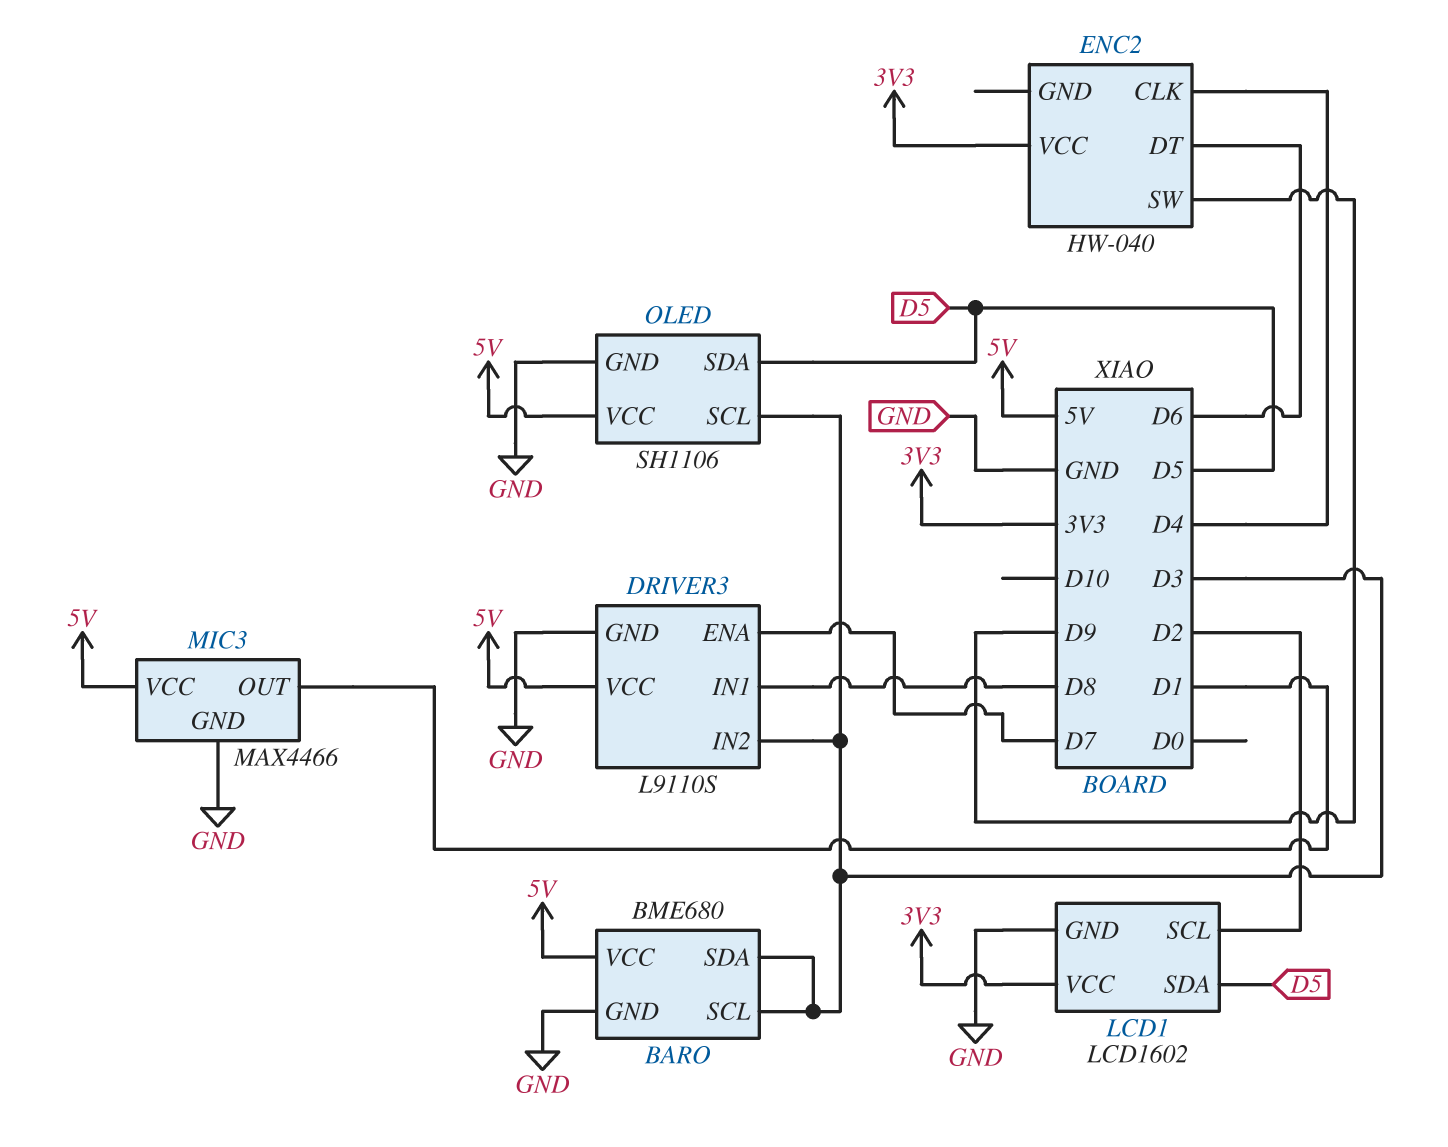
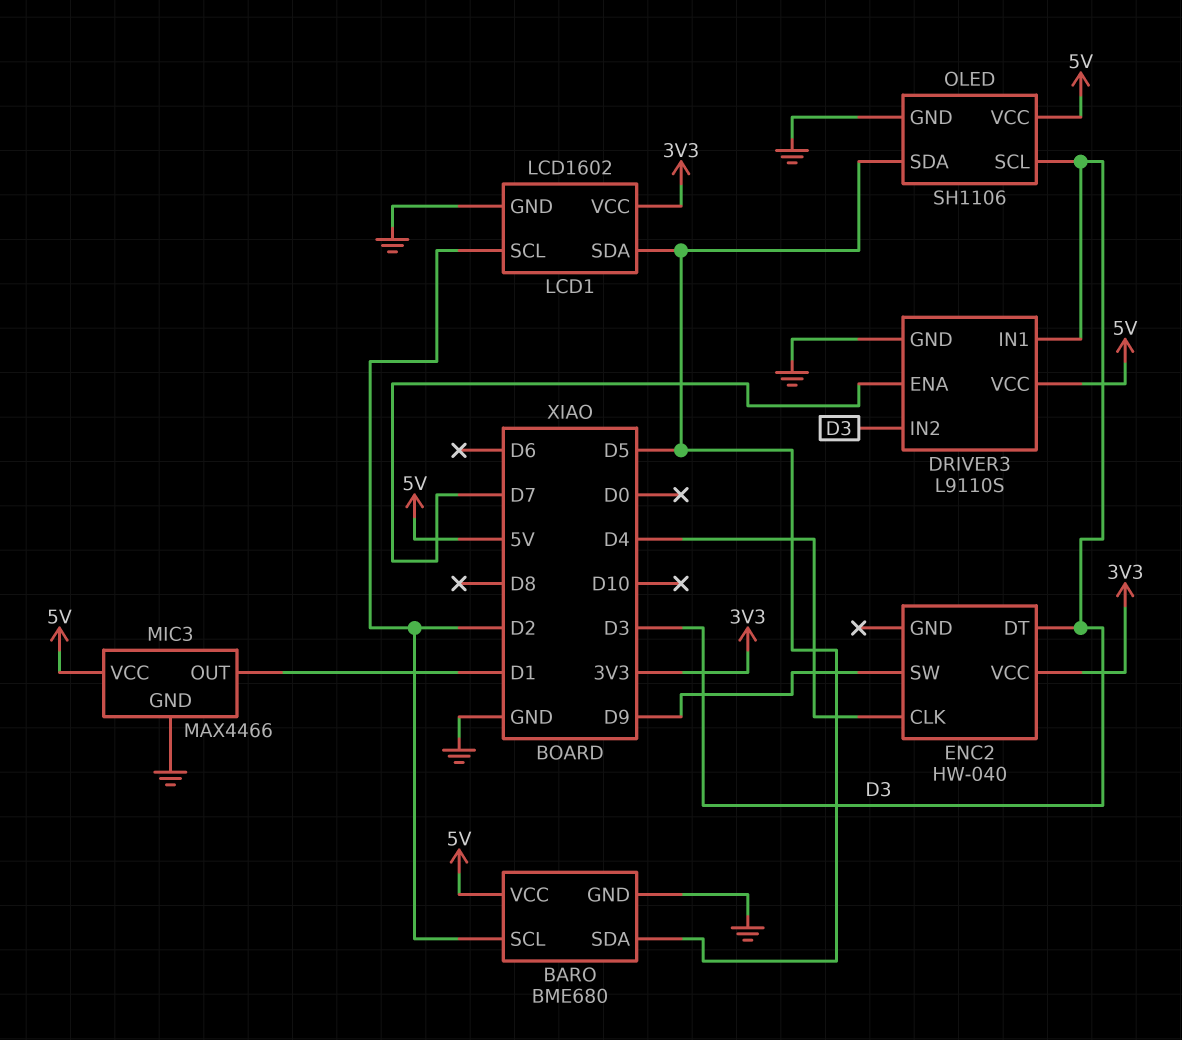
BARO pin SCL: D3 -> D2
BARO pin SDA: D3 -> D5
DRIVER3 pin IN1: D8 -> D3
ENC2 pin DT: D6 -> D3

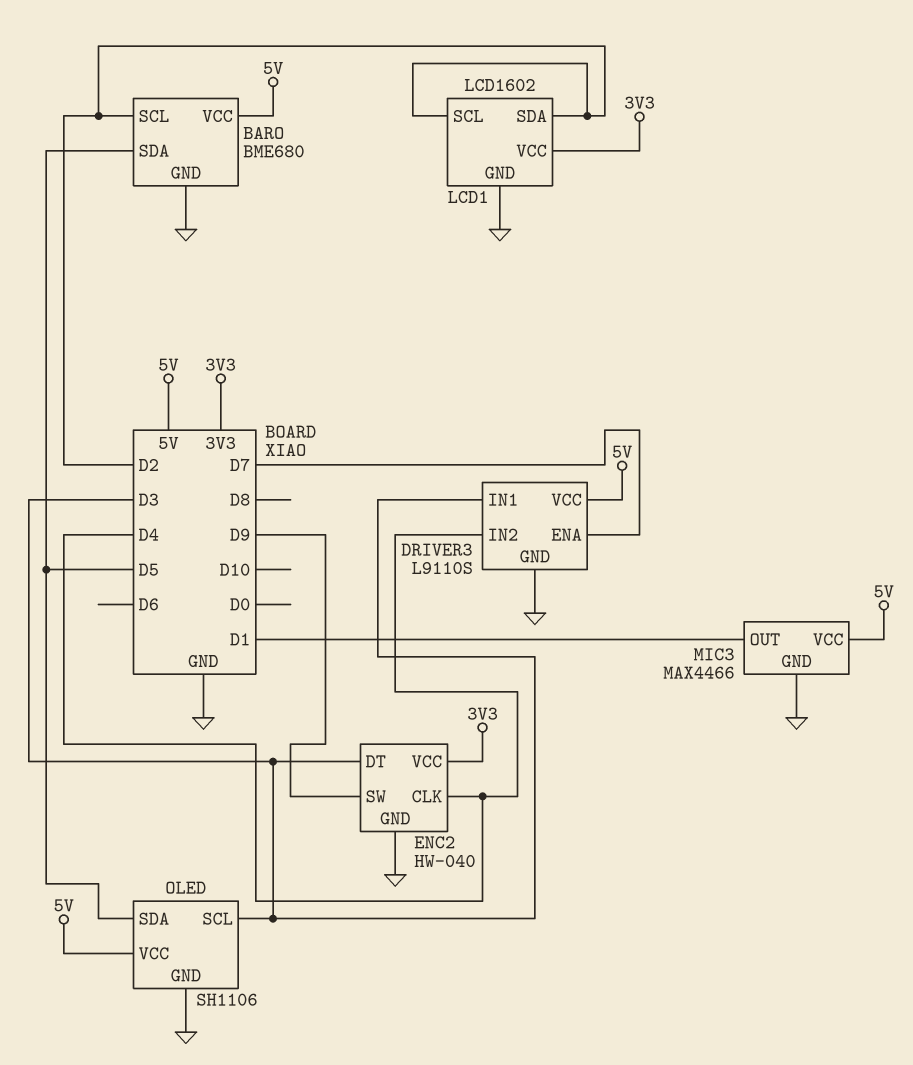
DRIVER3 pin IN2: D3 -> D4
ENC2 pin GND: none -> GND
LCD1 pin SDA: D5 -> D2

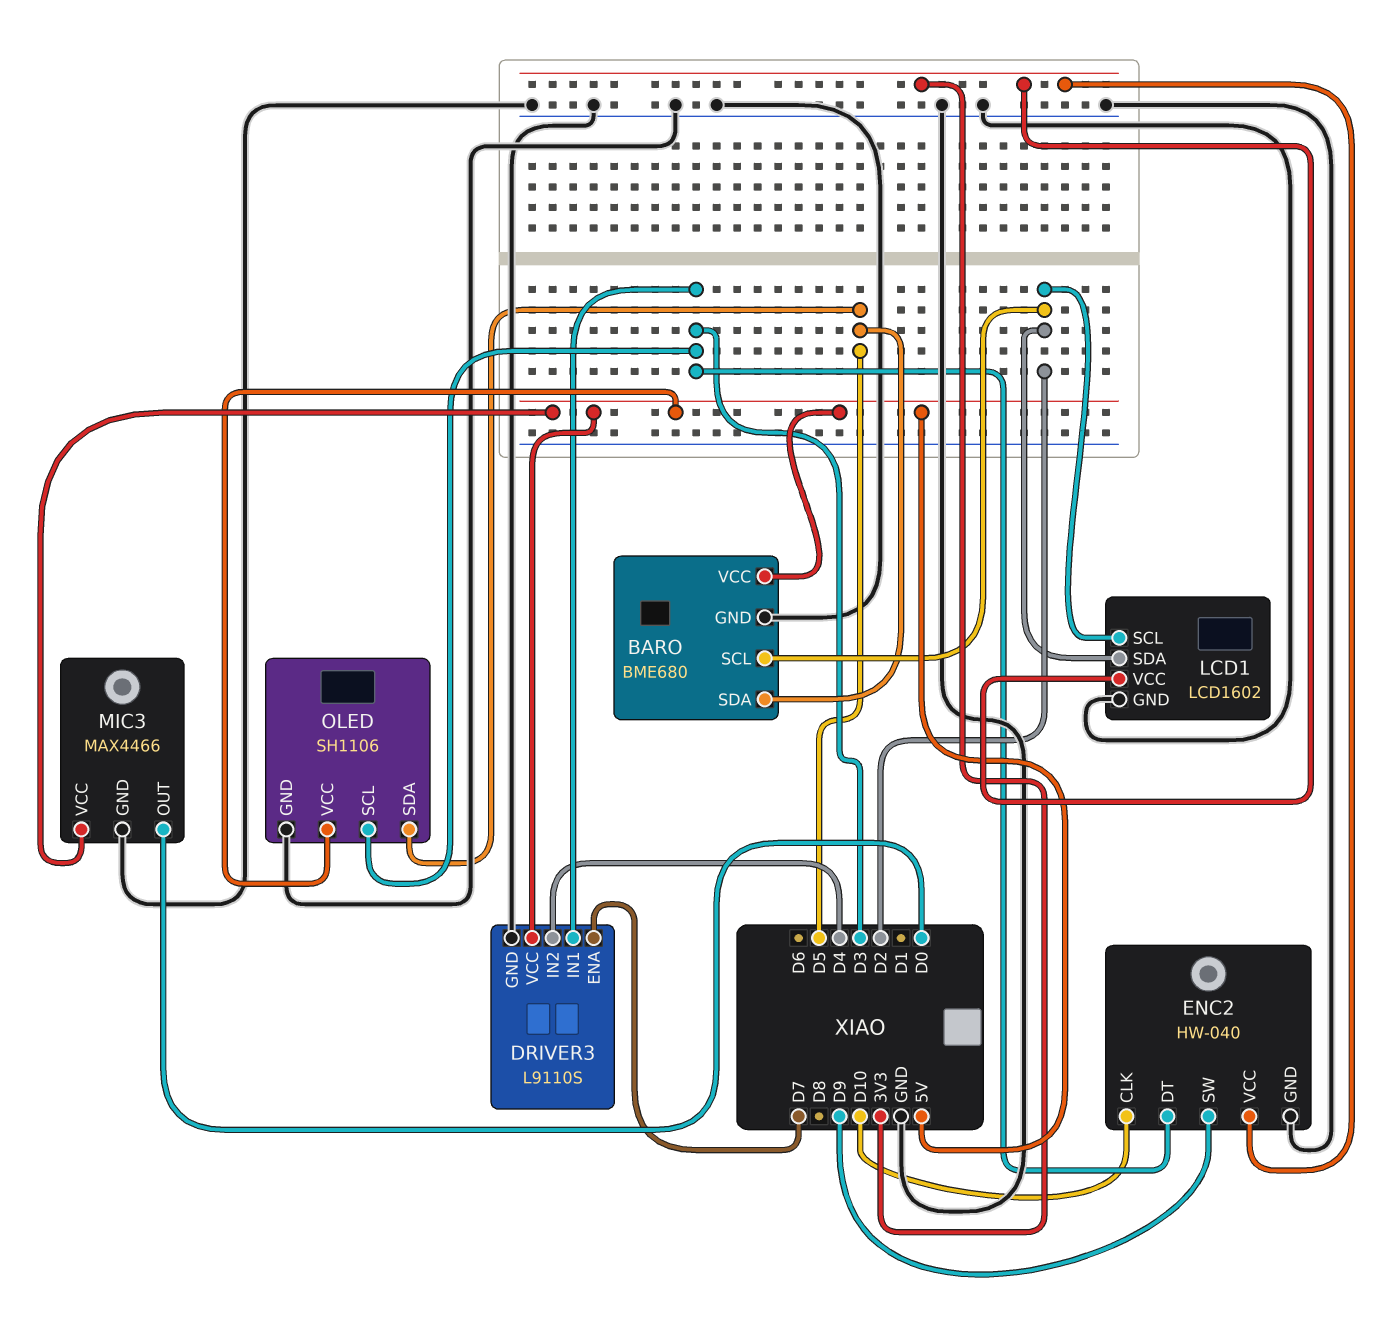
ENC2 pin CLK: D4 -> D10
MIC3 pin OUT: D1 -> D0

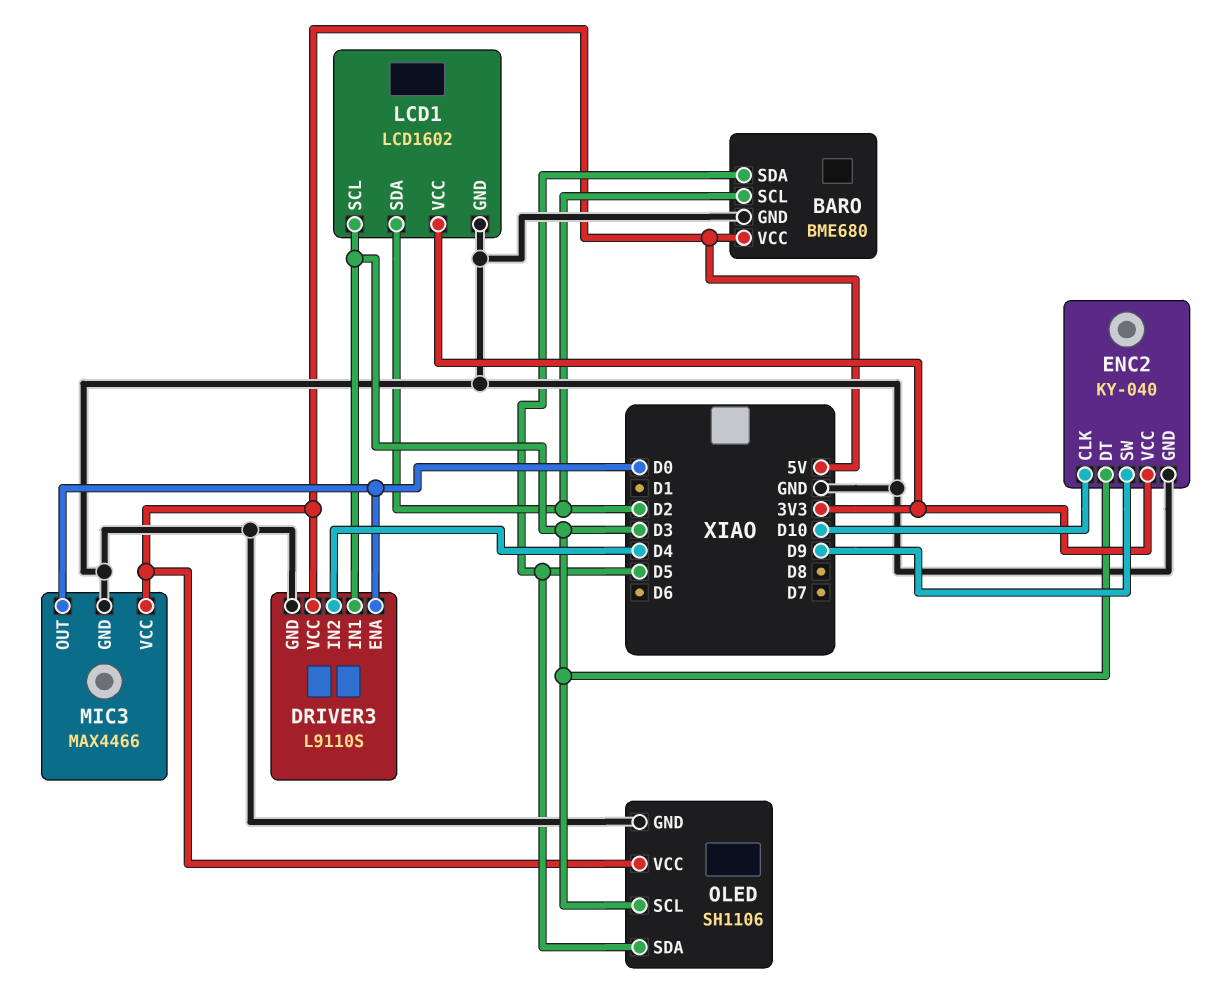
DRIVER3 pin ENA: D7 -> D0
ENC2: HW-040 -> KY-040
LCD1 pin SCL: D2 -> D3

